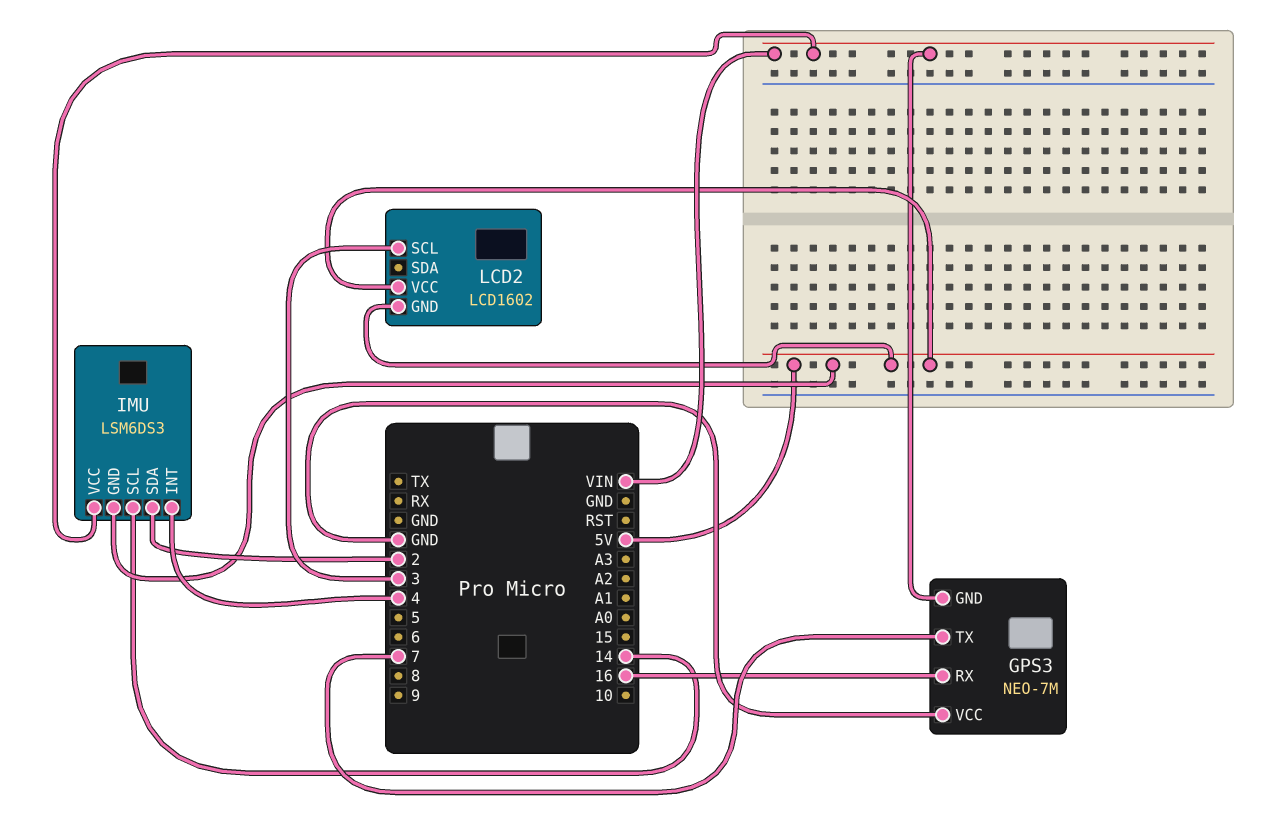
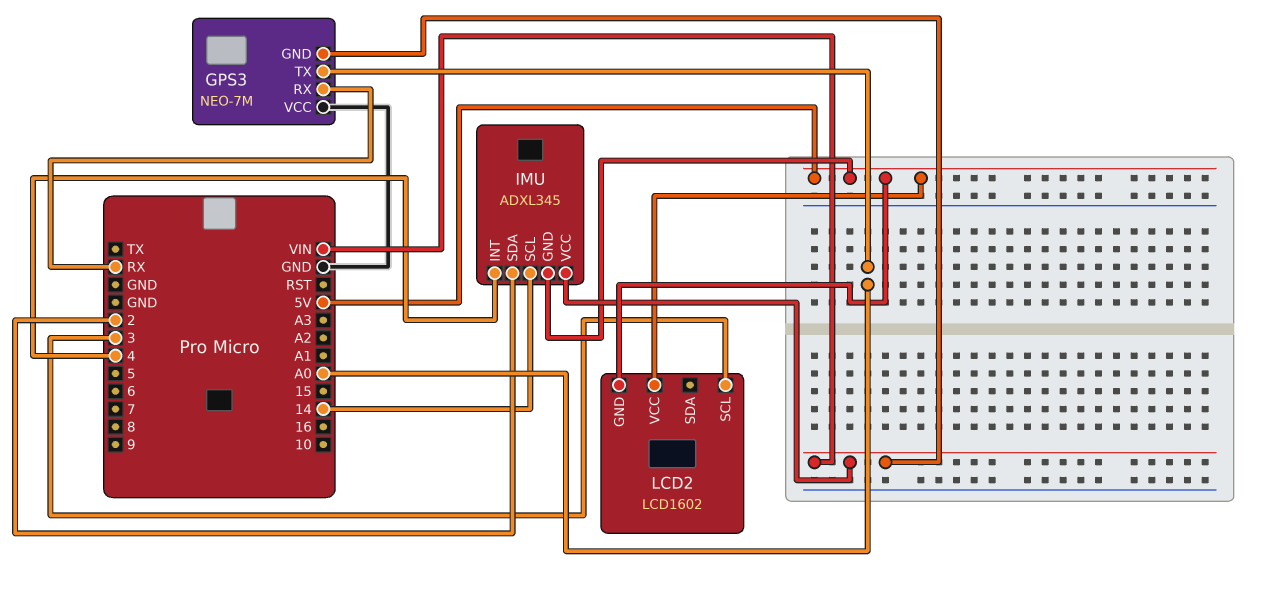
GPS3 pin RX: 16 -> RX
GPS3 pin TX: 7 -> A0
IMU: LSM6DS3 -> ADXL345

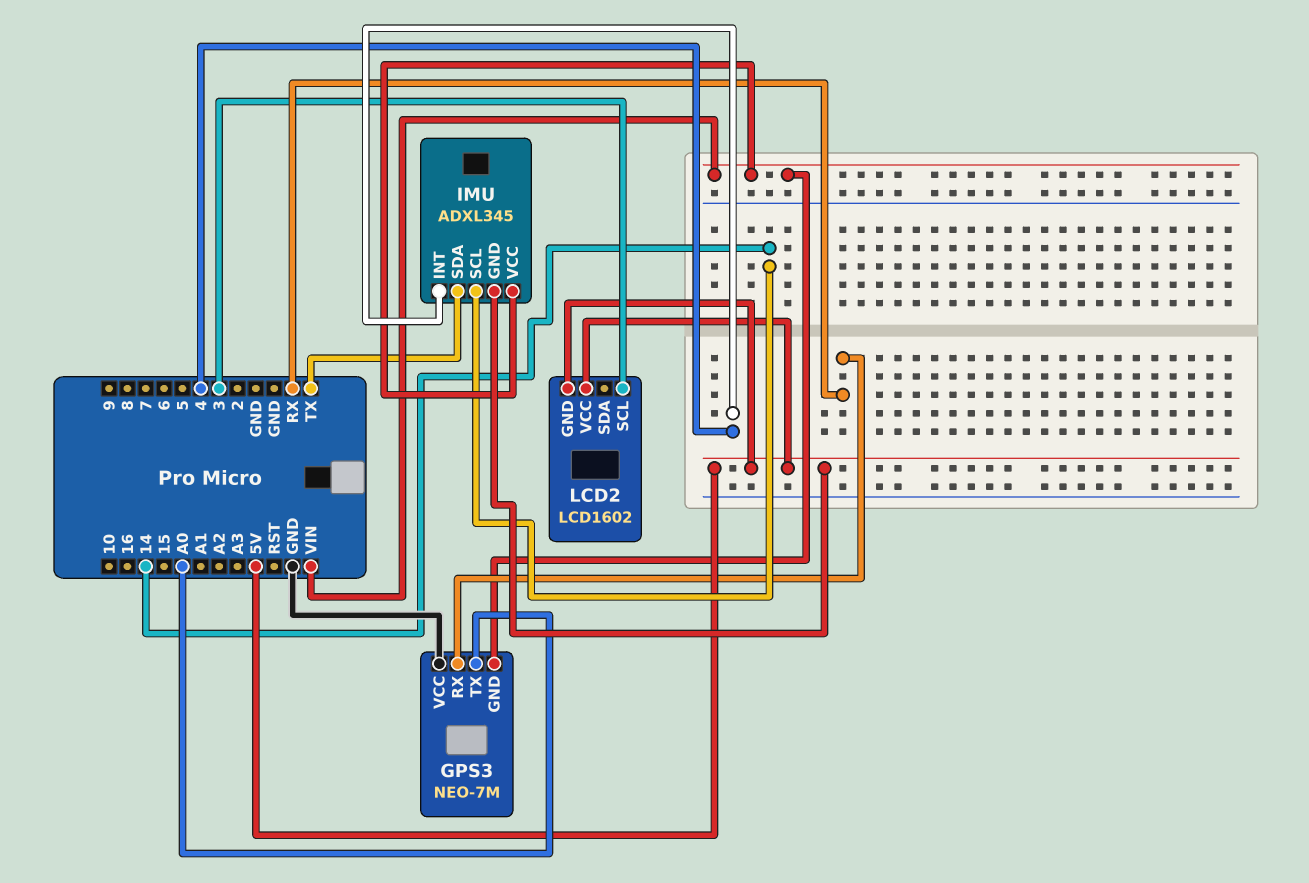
IMU pin SDA: 2 -> TX

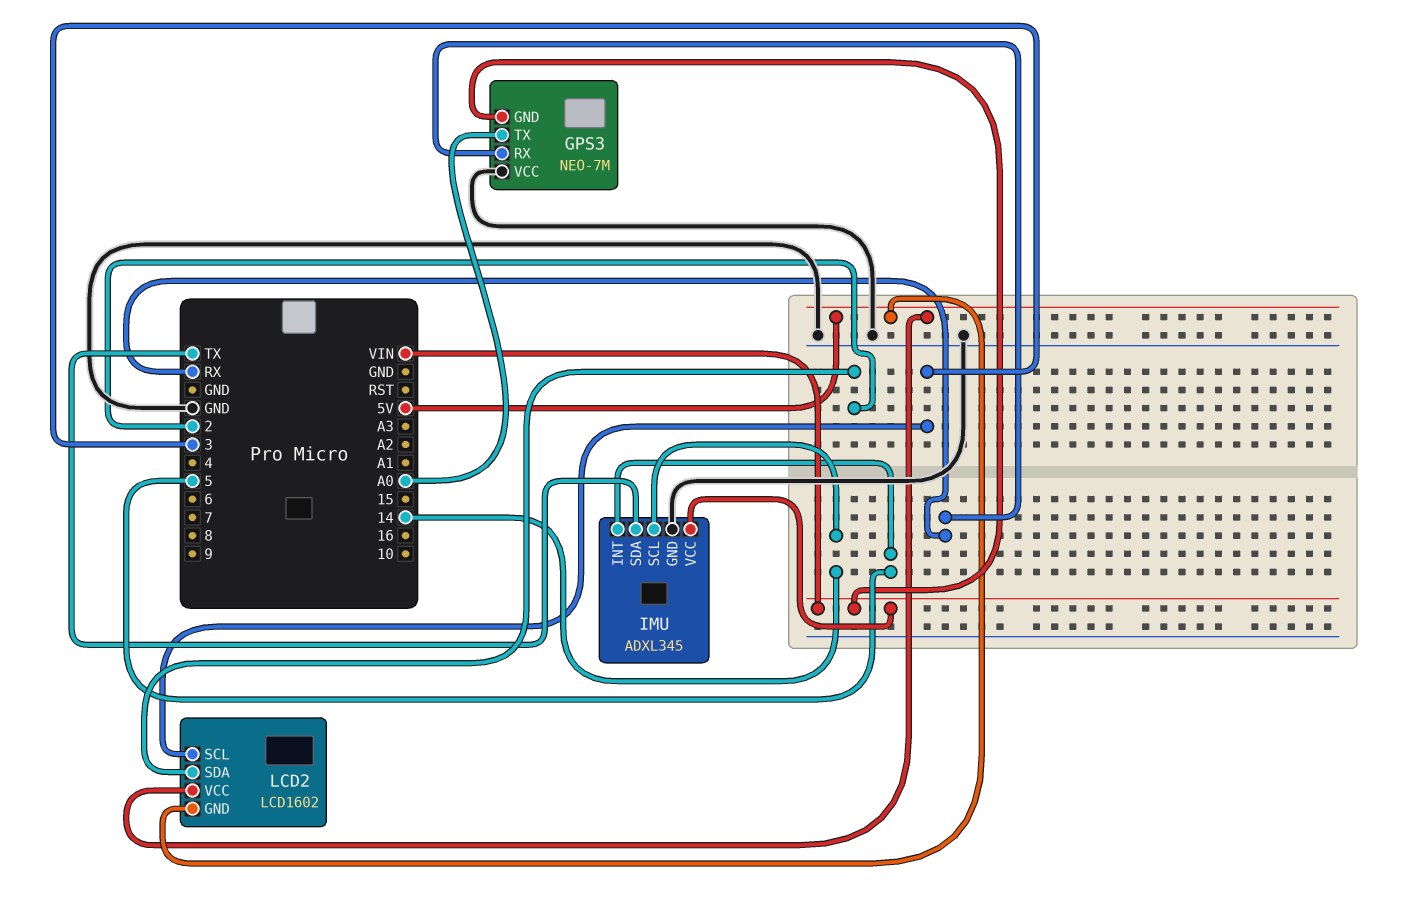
IMU pin GND: 5V -> GND
IMU pin INT: 4 -> 5
LCD2 pin SDA: none -> 2

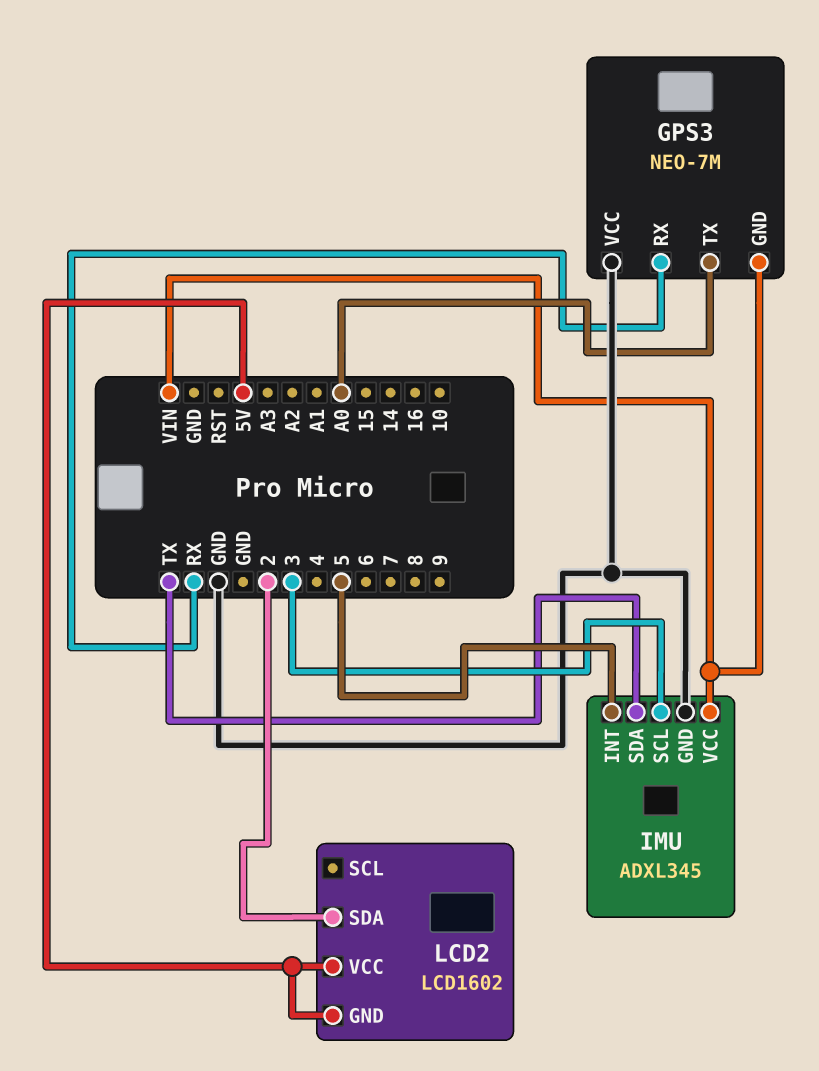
IMU pin SCL: 14 -> 3
LCD2 pin SCL: 3 -> none

